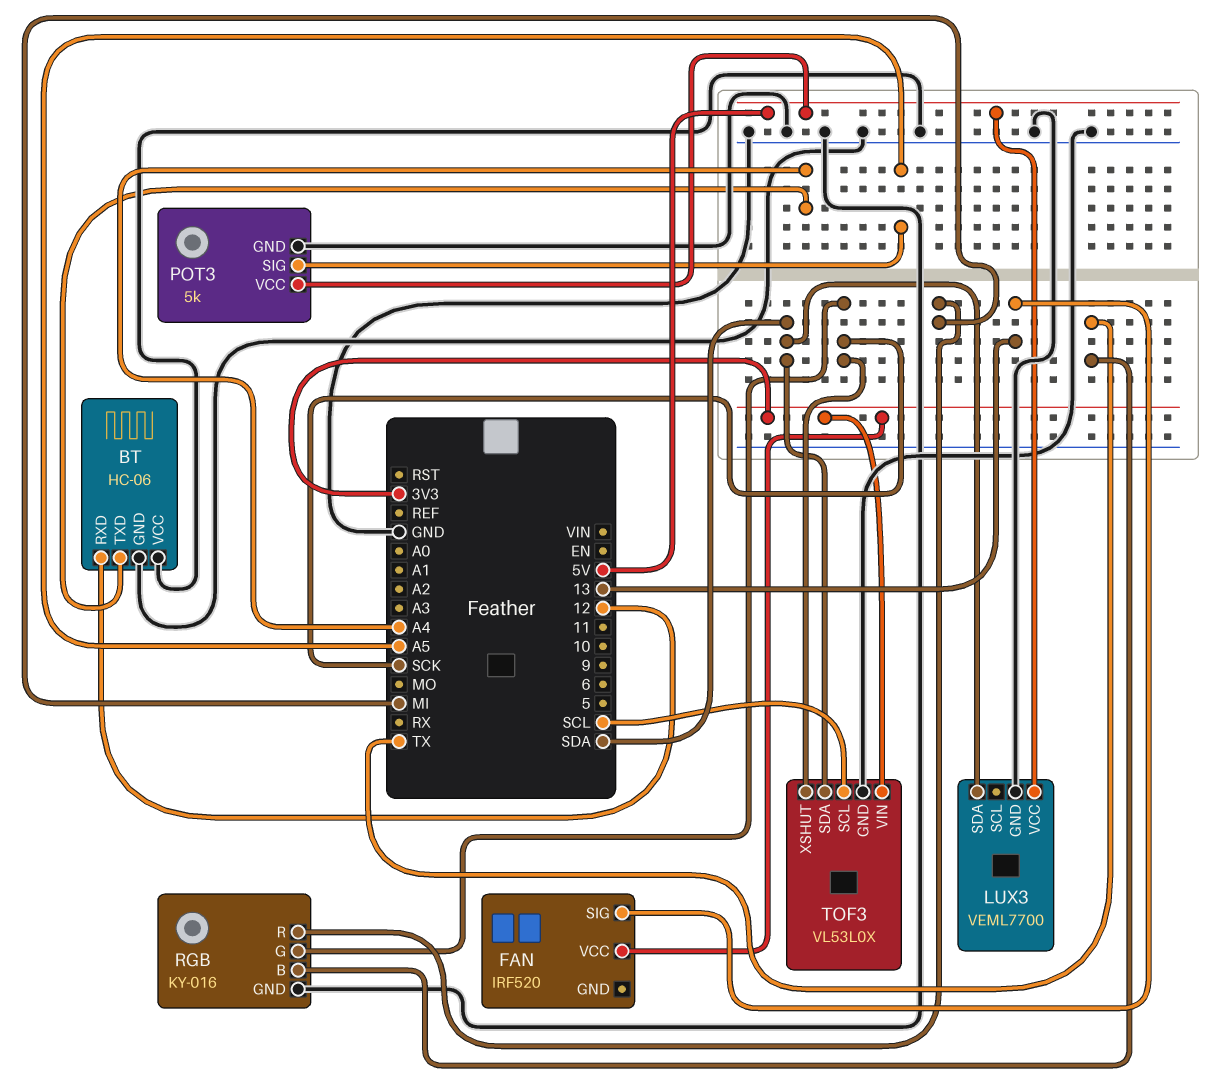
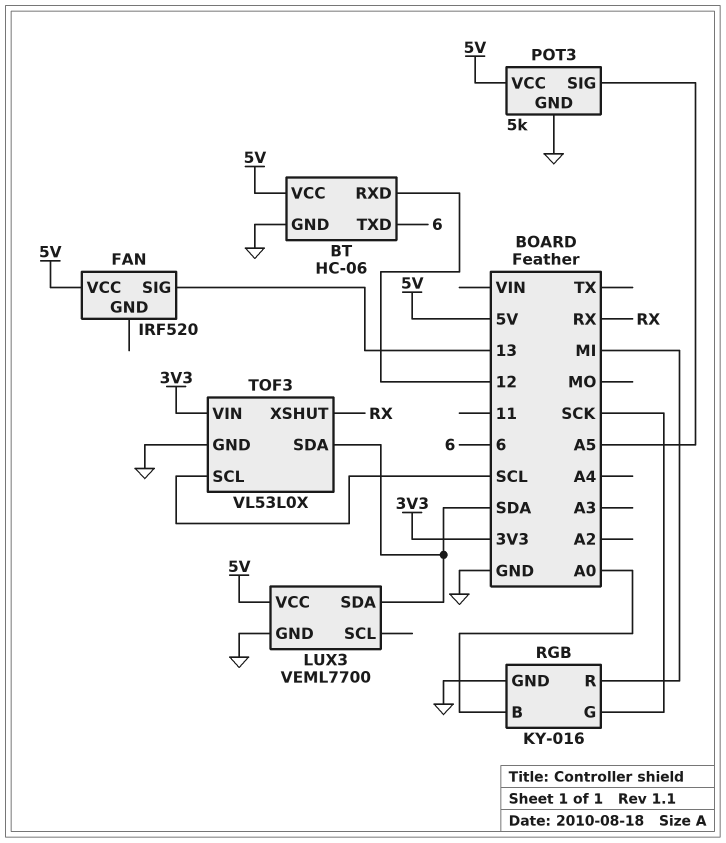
BT pin TXD: A4 -> 6
BT pin VCC: GND -> 5V
FAN pin VCC: 3V3 -> 5V
RGB pin B: TX -> A0
TOF3 pin XSHUT: SCK -> RX

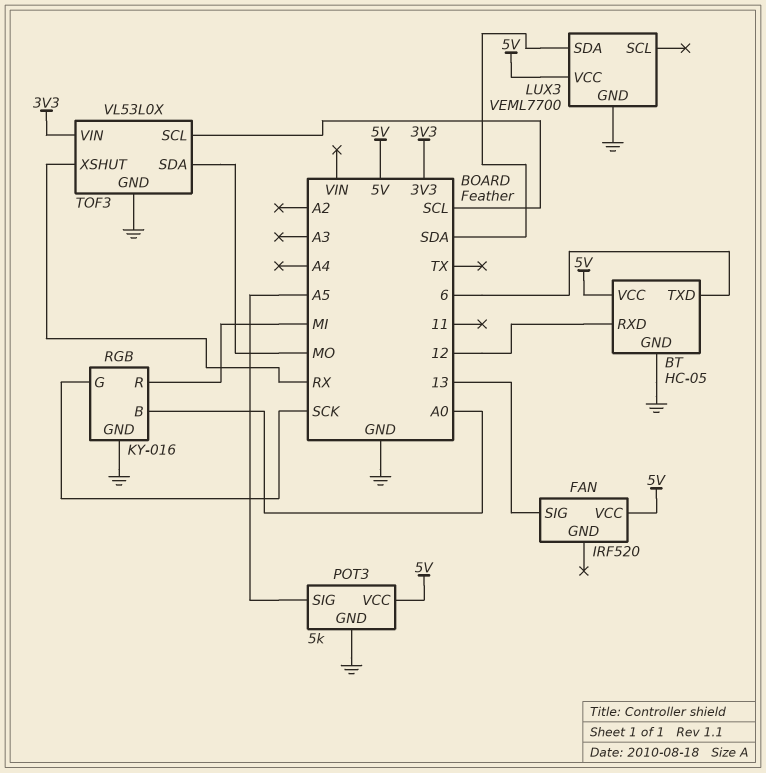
BT: HC-06 -> HC-05
TOF3 pin SDA: SDA -> MO

